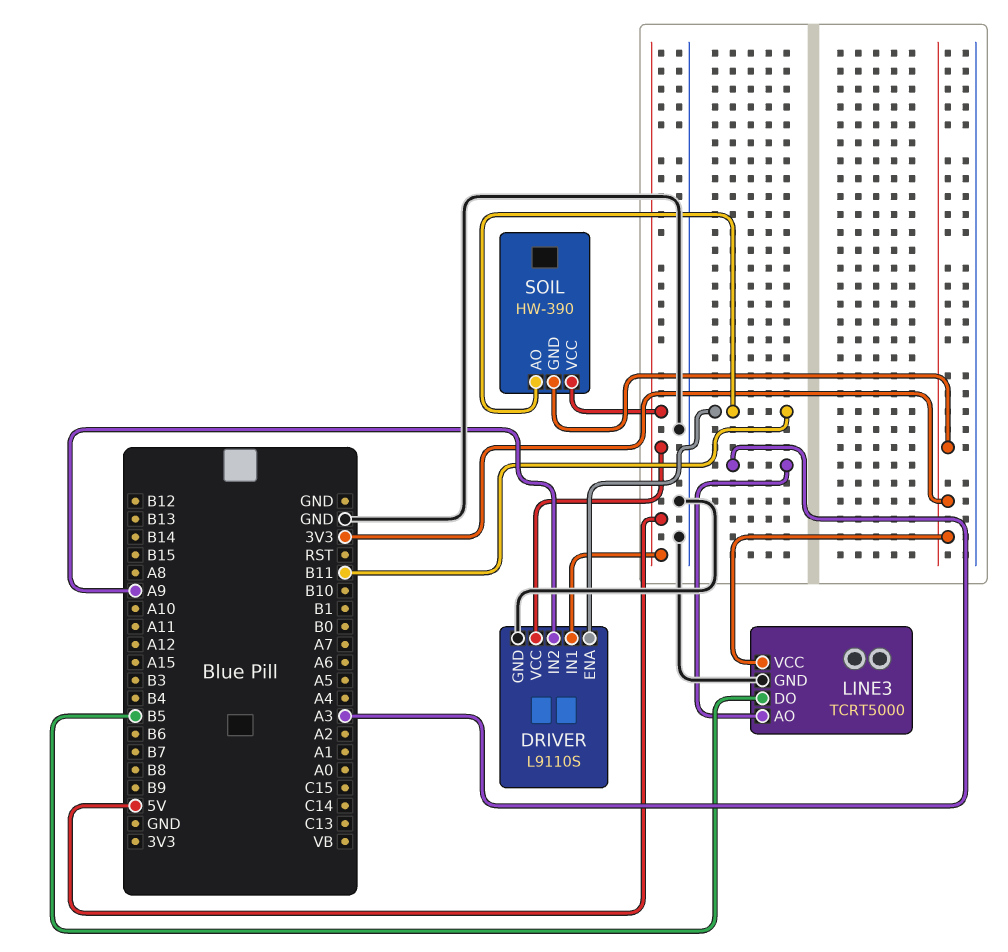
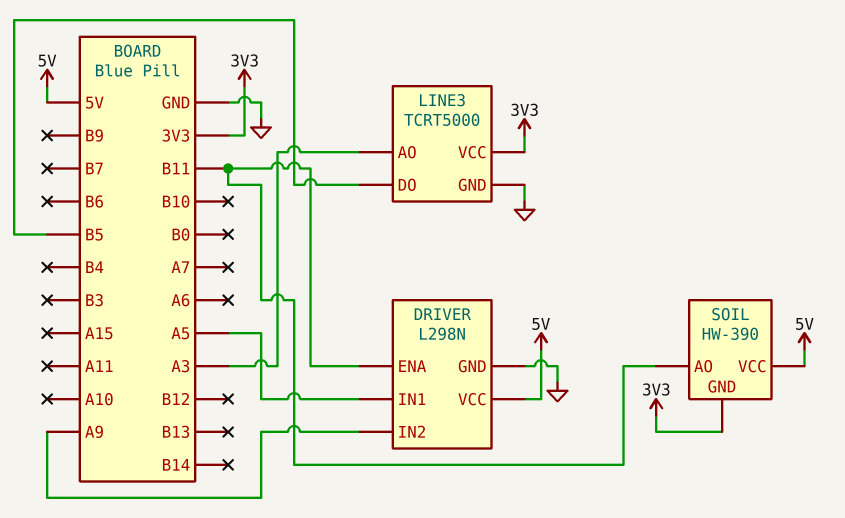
DRIVER: L9110S -> L298N
DRIVER pin IN1: 5V -> A5

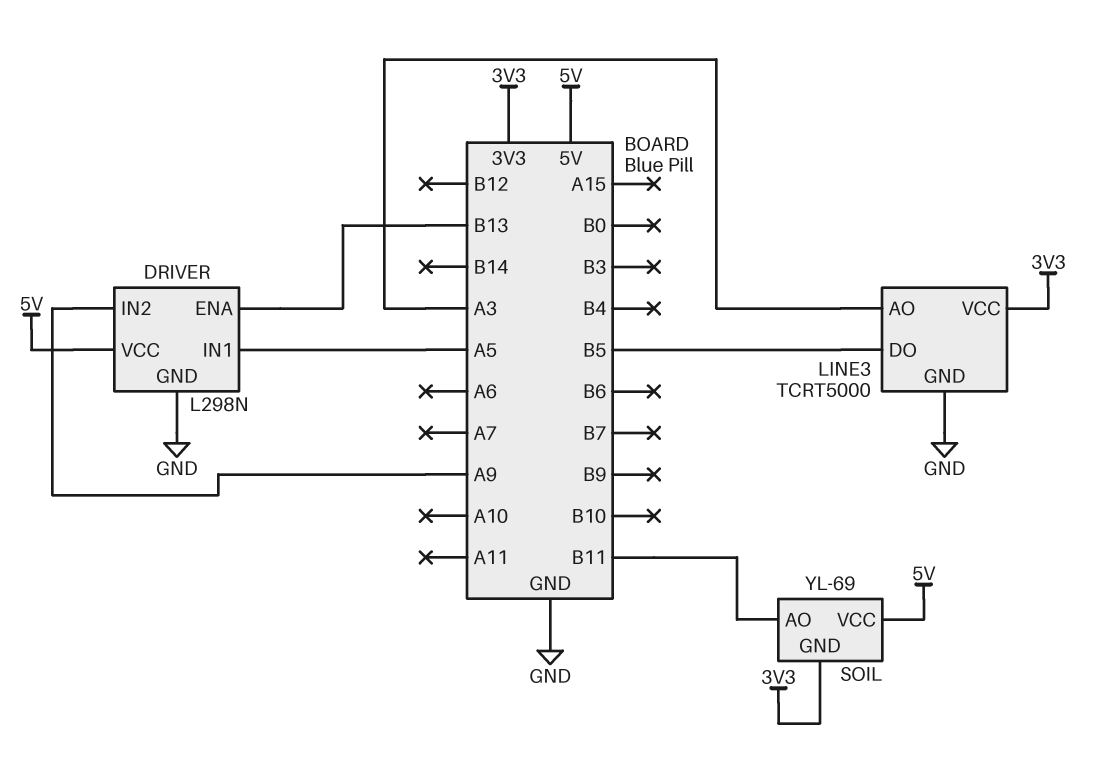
DRIVER pin ENA: B11 -> B13
SOIL: HW-390 -> YL-69

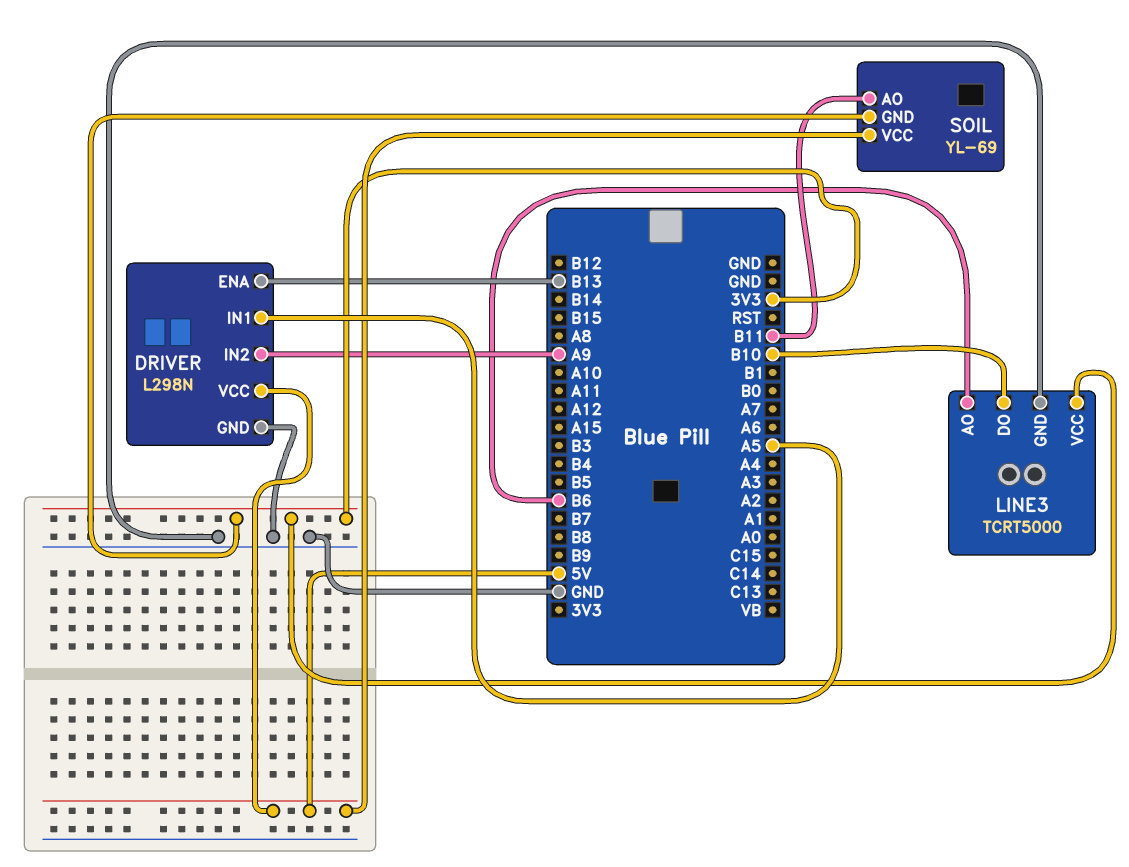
LINE3 pin AO: A3 -> B6
LINE3 pin DO: B5 -> B10

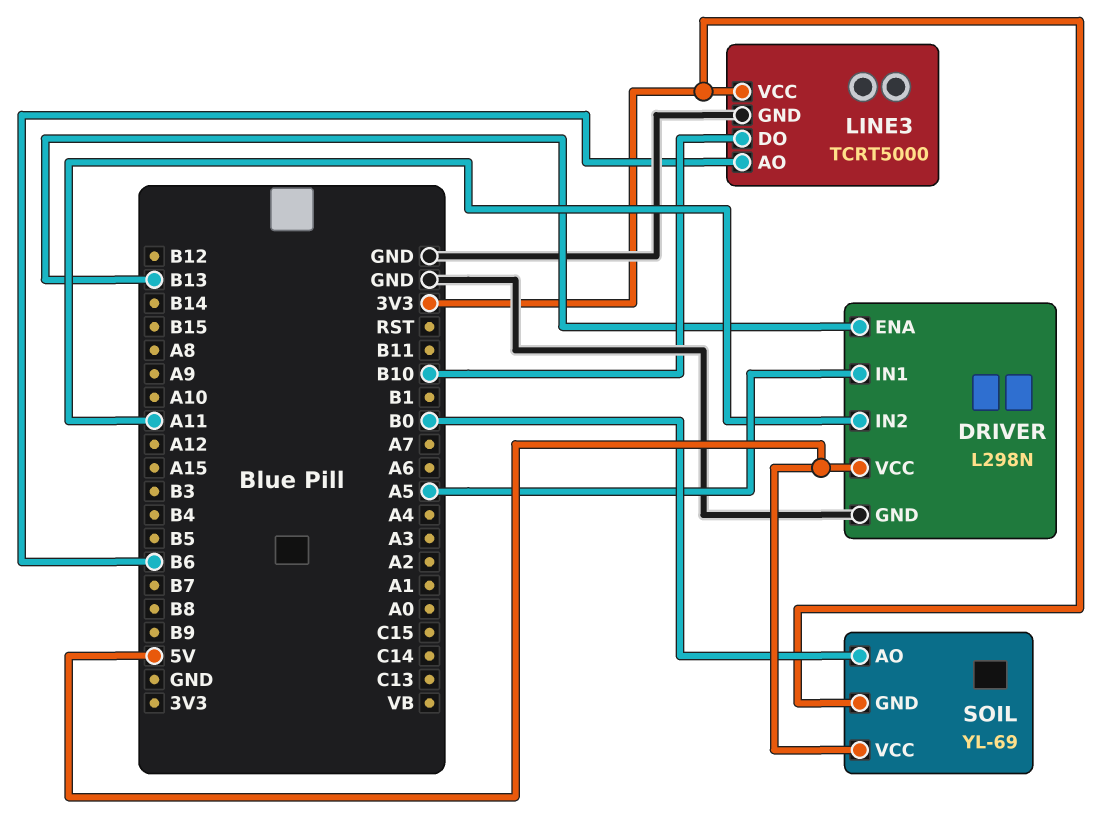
DRIVER pin IN2: A9 -> A11
SOIL pin AO: B11 -> B0

